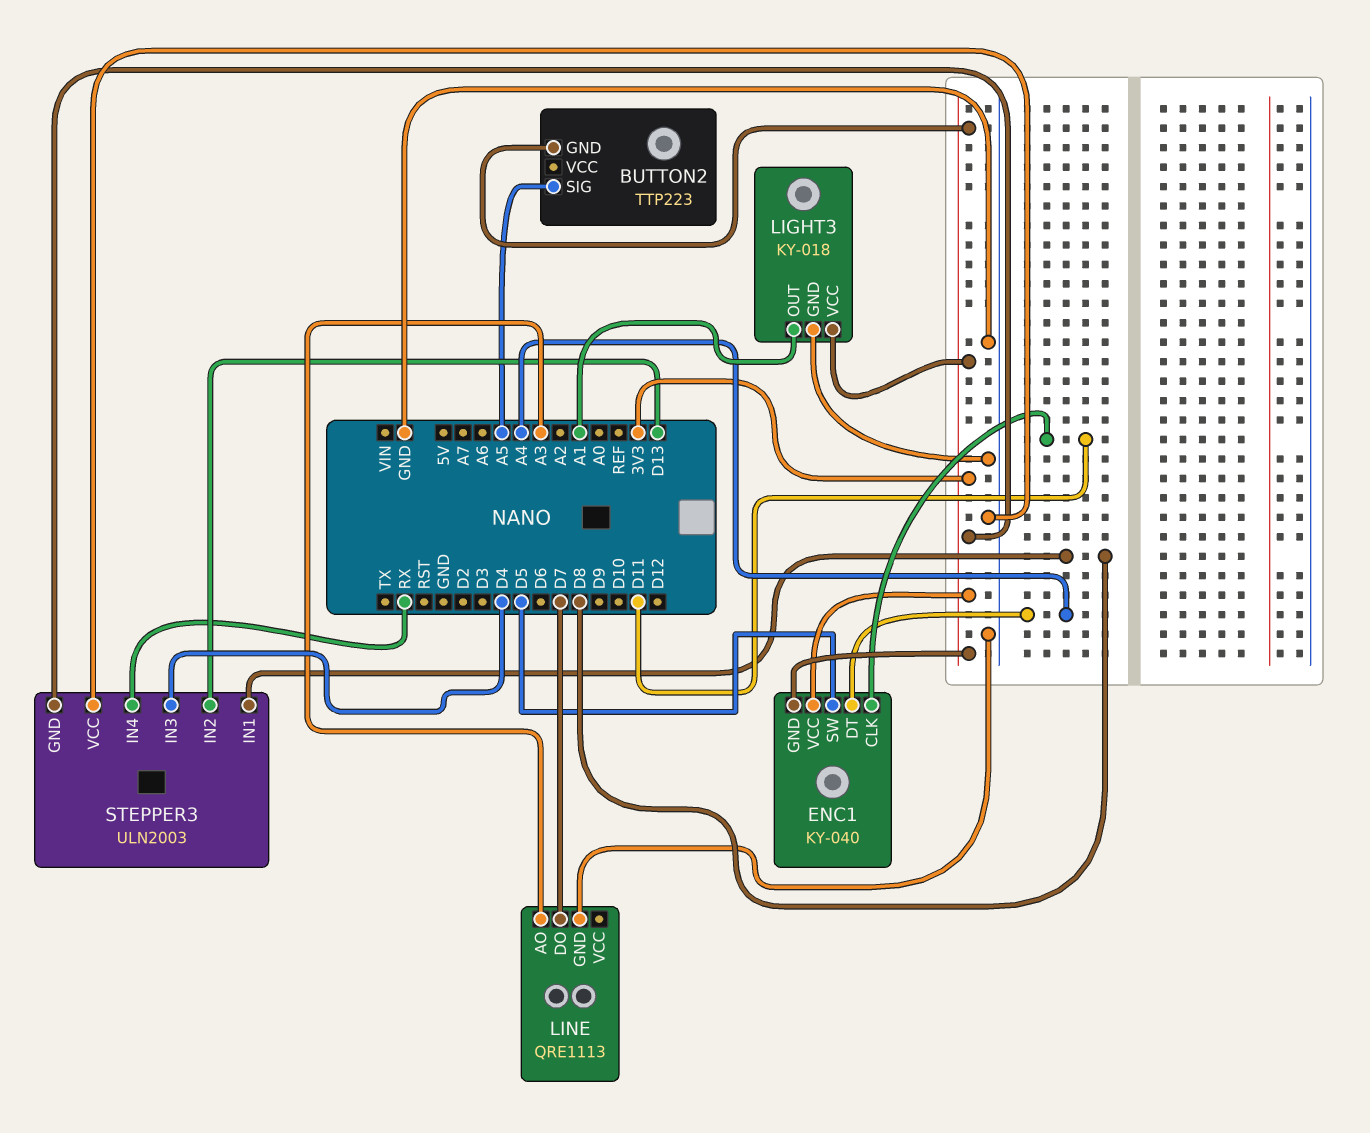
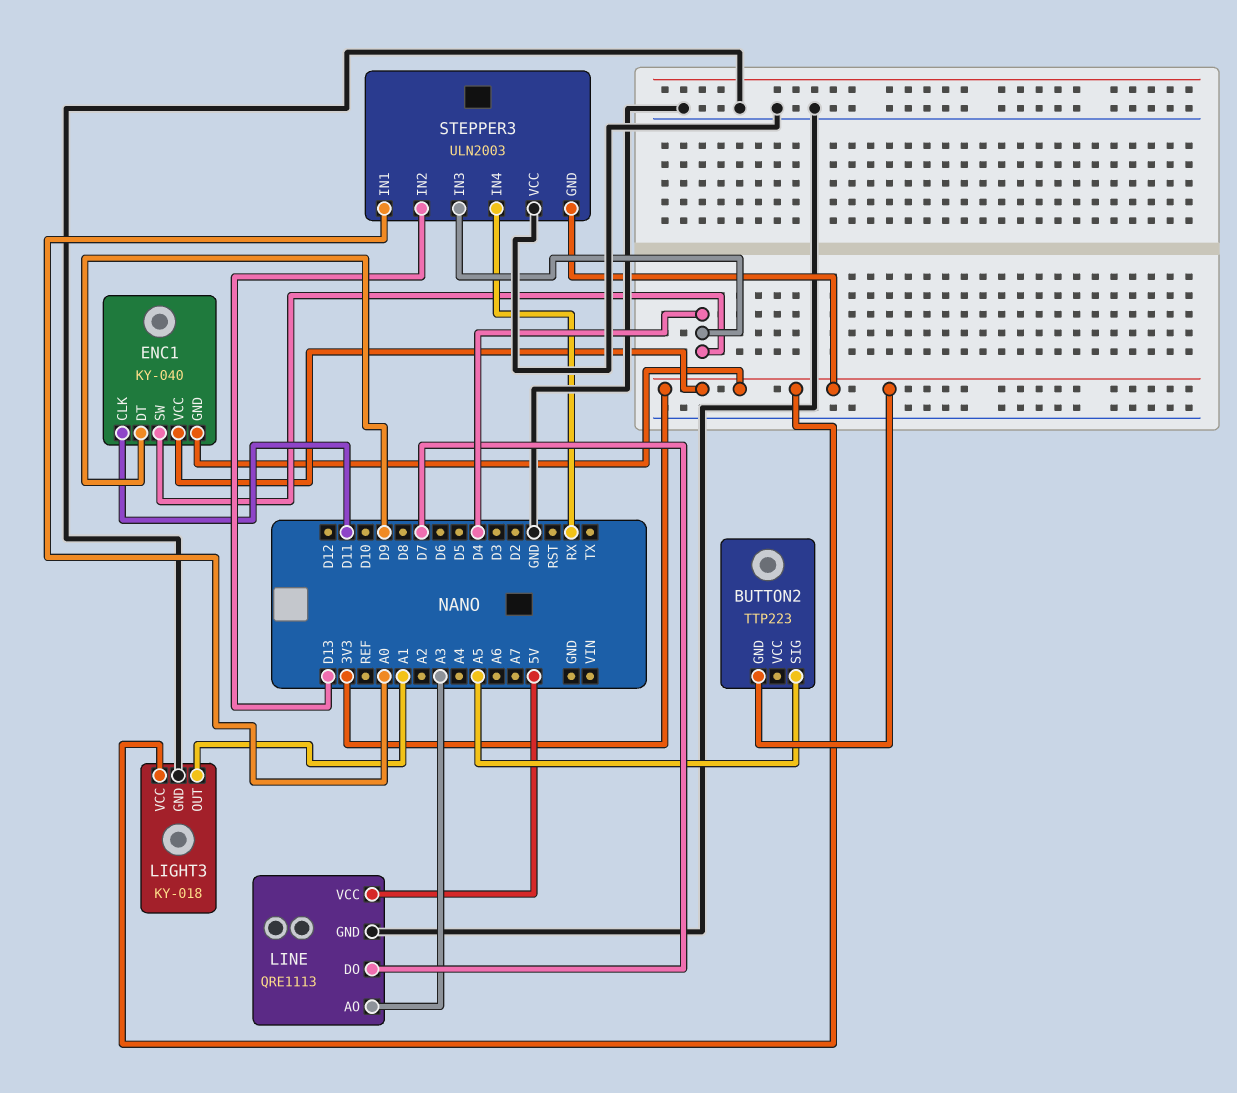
ENC1 pin DT: A4 -> D9
ENC1 pin SW: D5 -> D4
LINE pin VCC: none -> 5V
STEPPER3 pin IN1: D8 -> A0

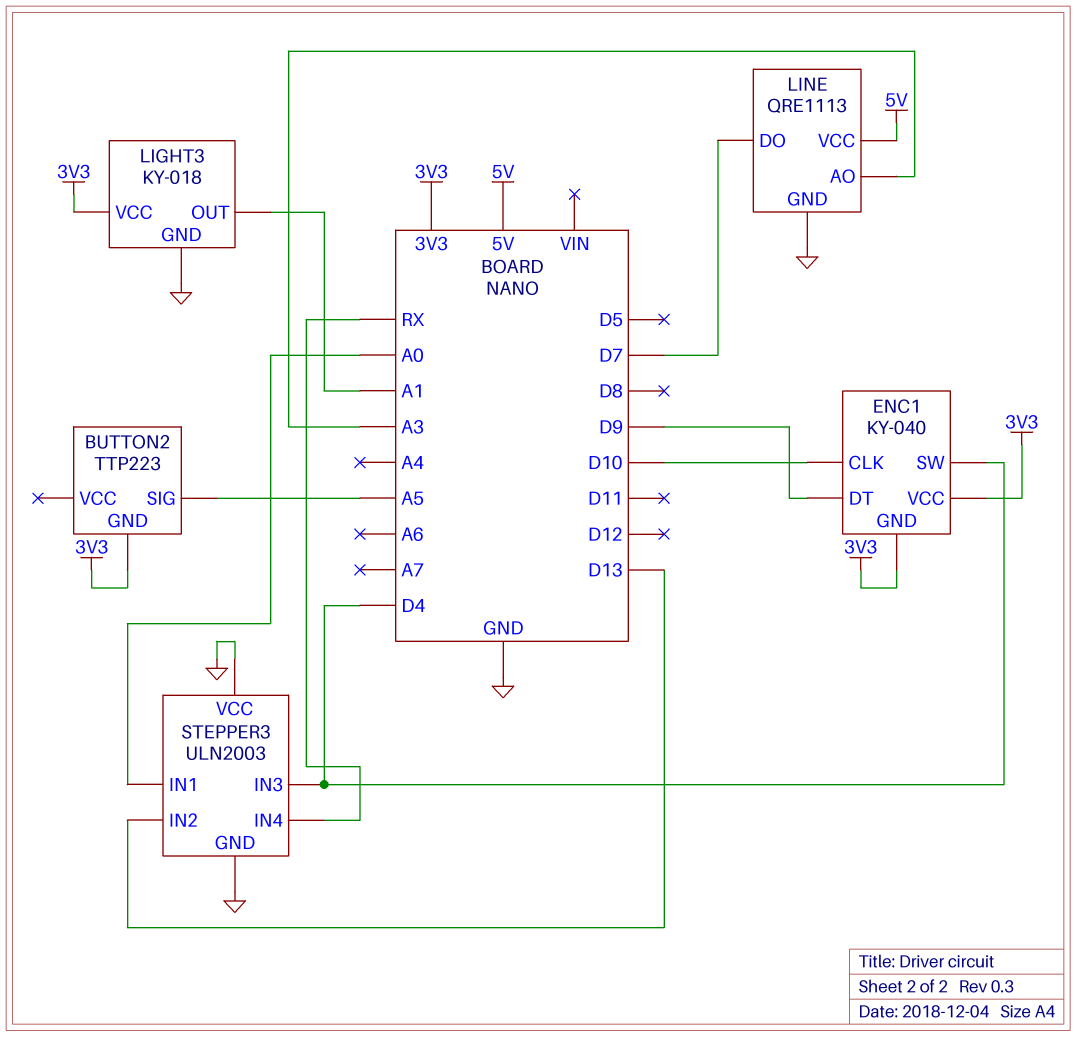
ENC1 pin CLK: D11 -> D10
STEPPER3 pin GND: 3V3 -> GND

